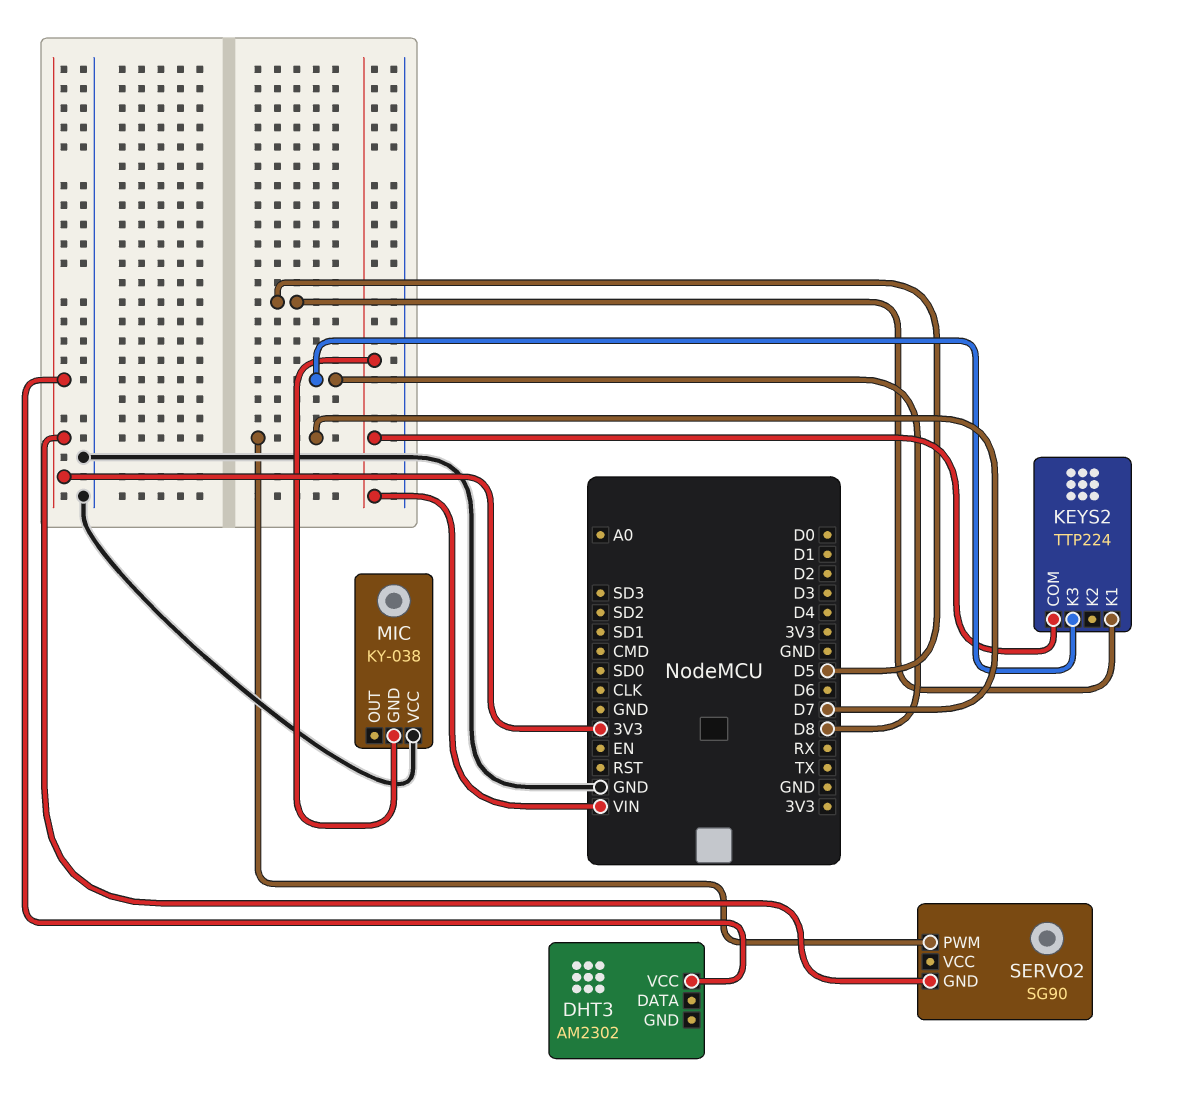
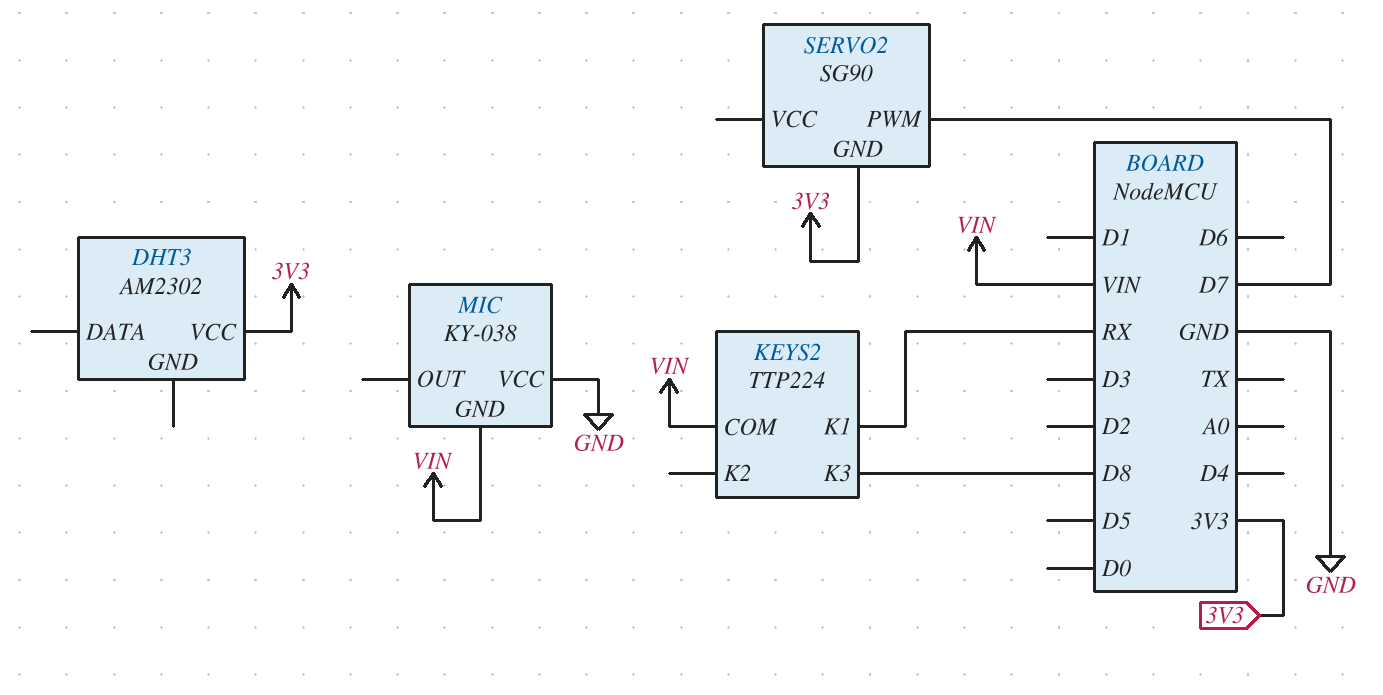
KEYS2 pin K1: D5 -> RX

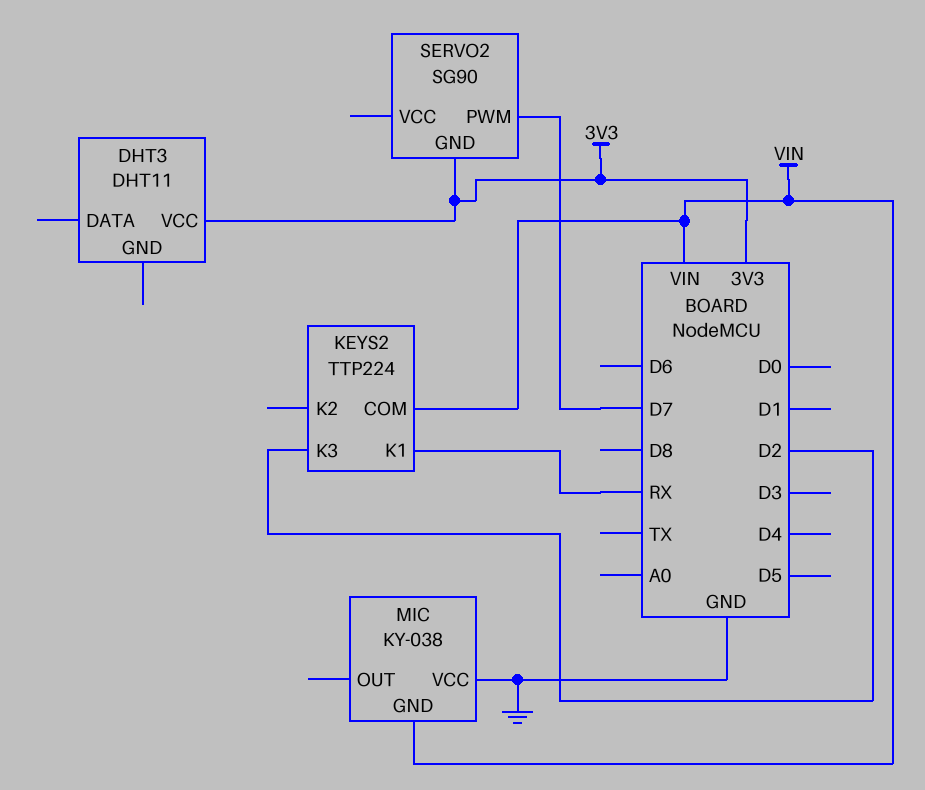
DHT3: AM2302 -> DHT11
KEYS2 pin K3: D8 -> D2

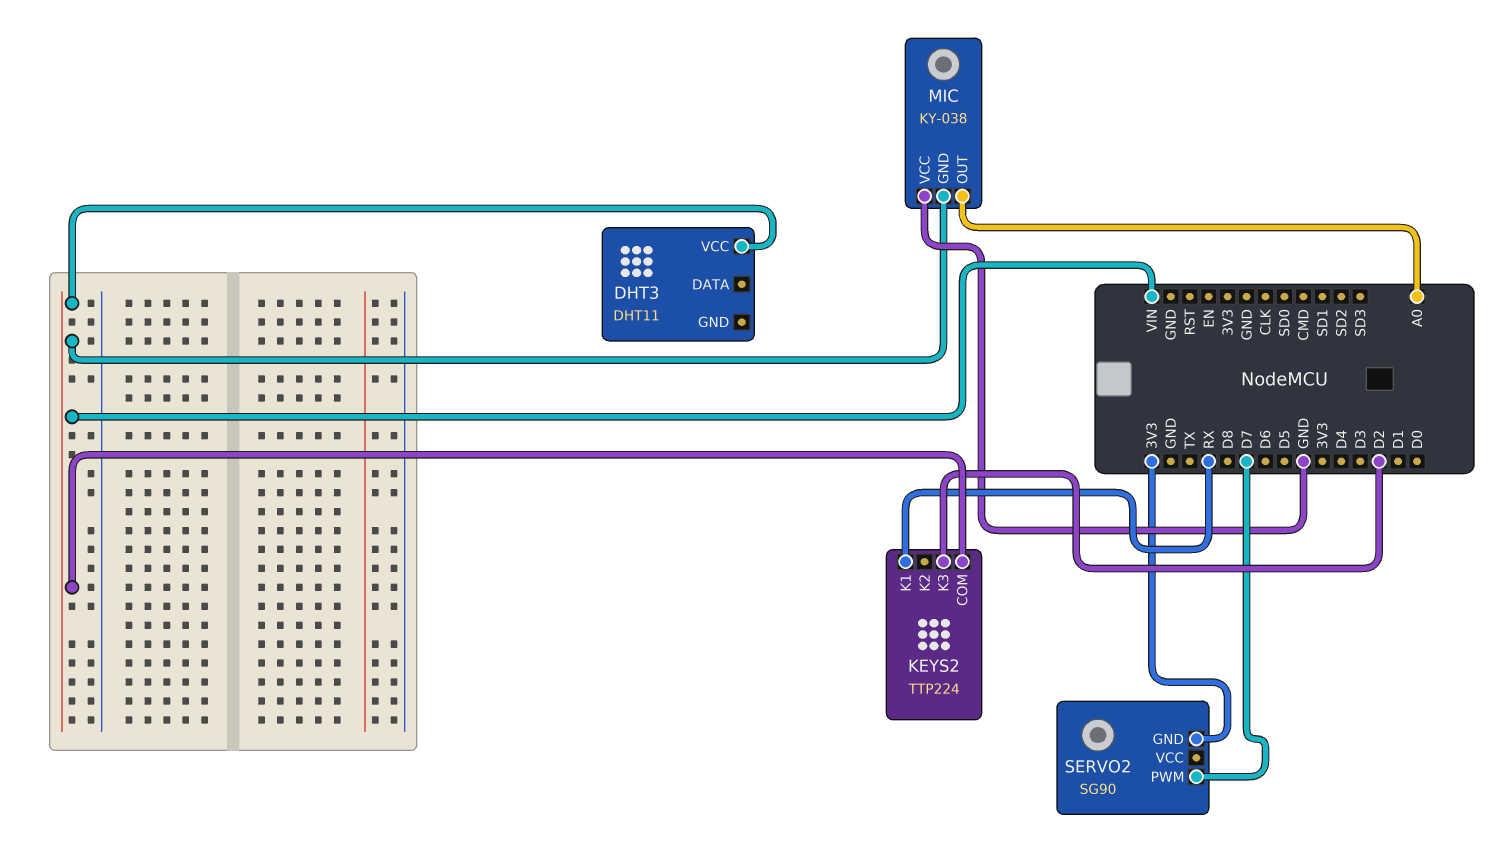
DHT3 pin VCC: 3V3 -> VIN
MIC pin OUT: none -> A0

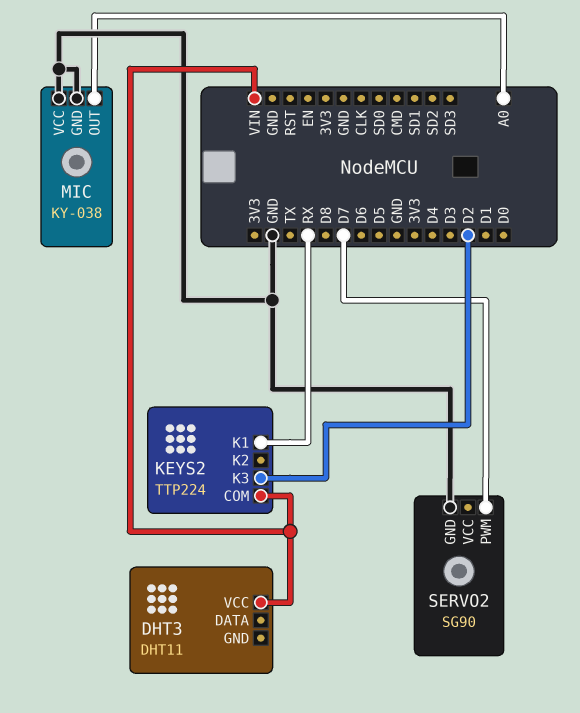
MIC pin GND: VIN -> GND
SERVO2 pin GND: 3V3 -> GND

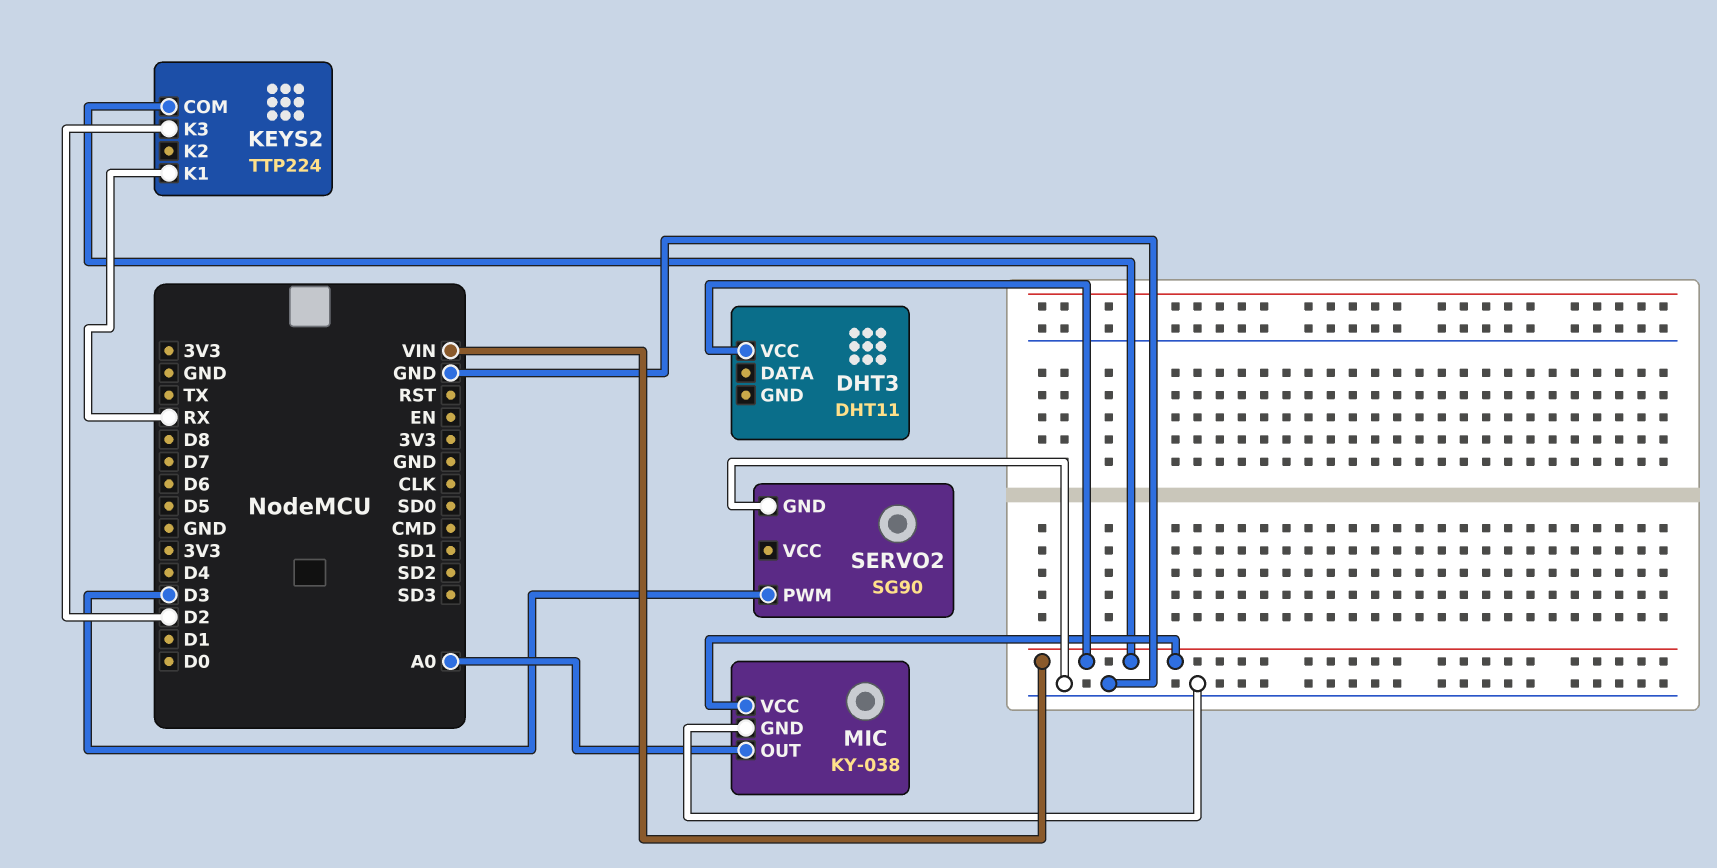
MIC pin VCC: GND -> VIN
SERVO2 pin PWM: D7 -> D3

